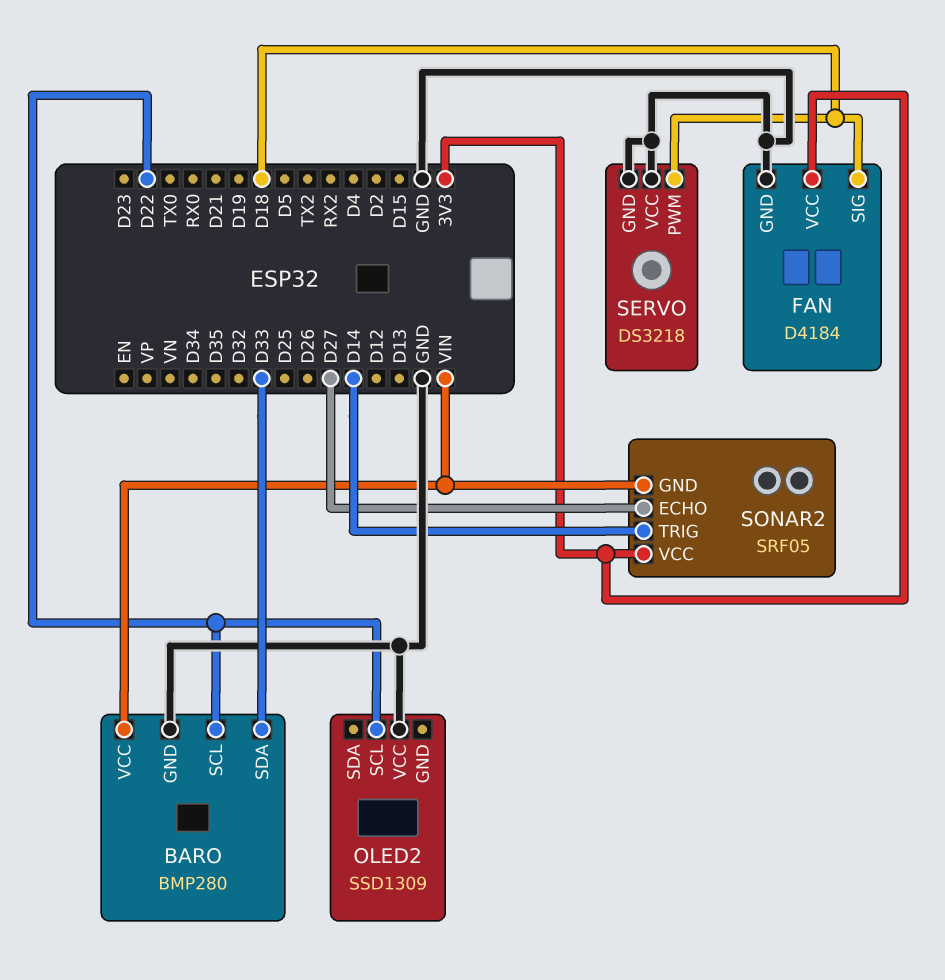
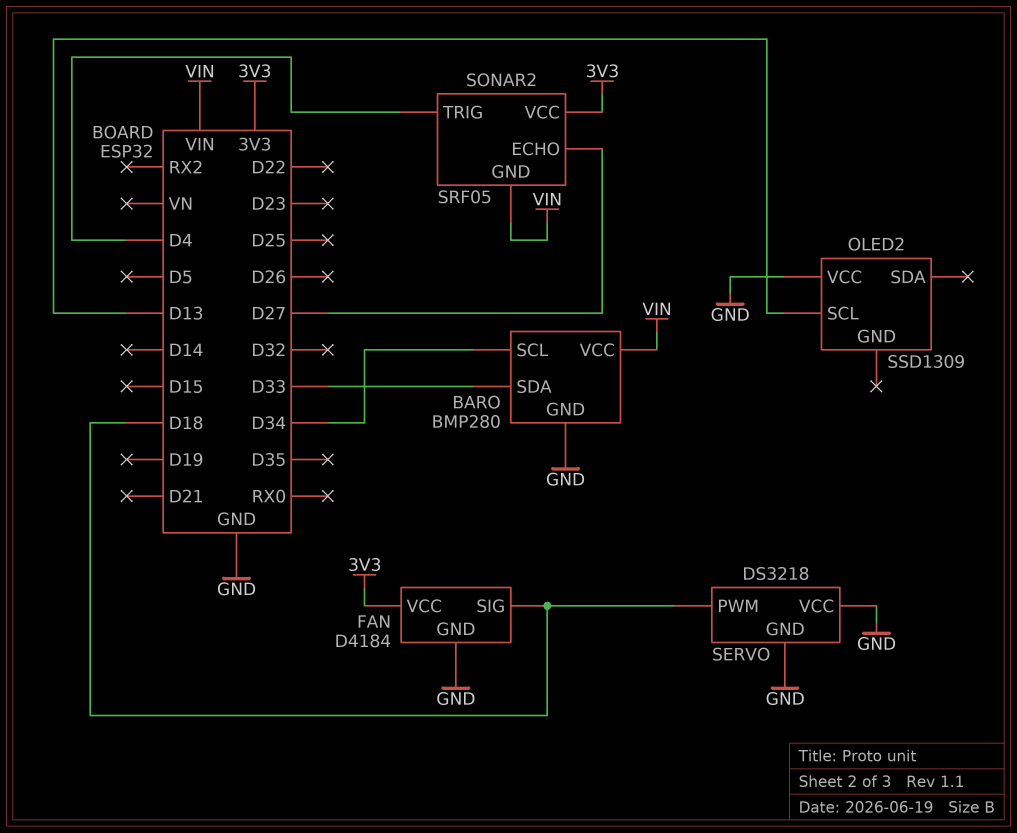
BARO pin SCL: D22 -> D34
OLED2 pin SCL: D22 -> D13
SONAR2 pin TRIG: D14 -> D4

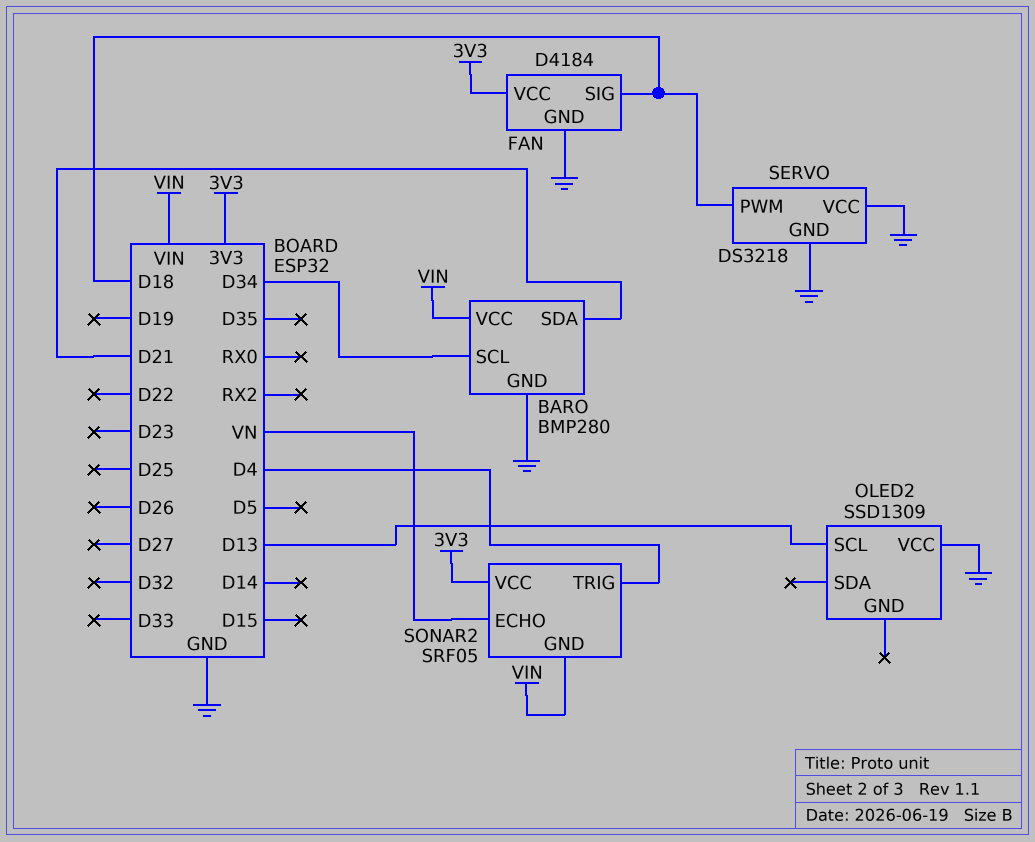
BARO pin SDA: D33 -> D21
SONAR2 pin ECHO: D27 -> VN

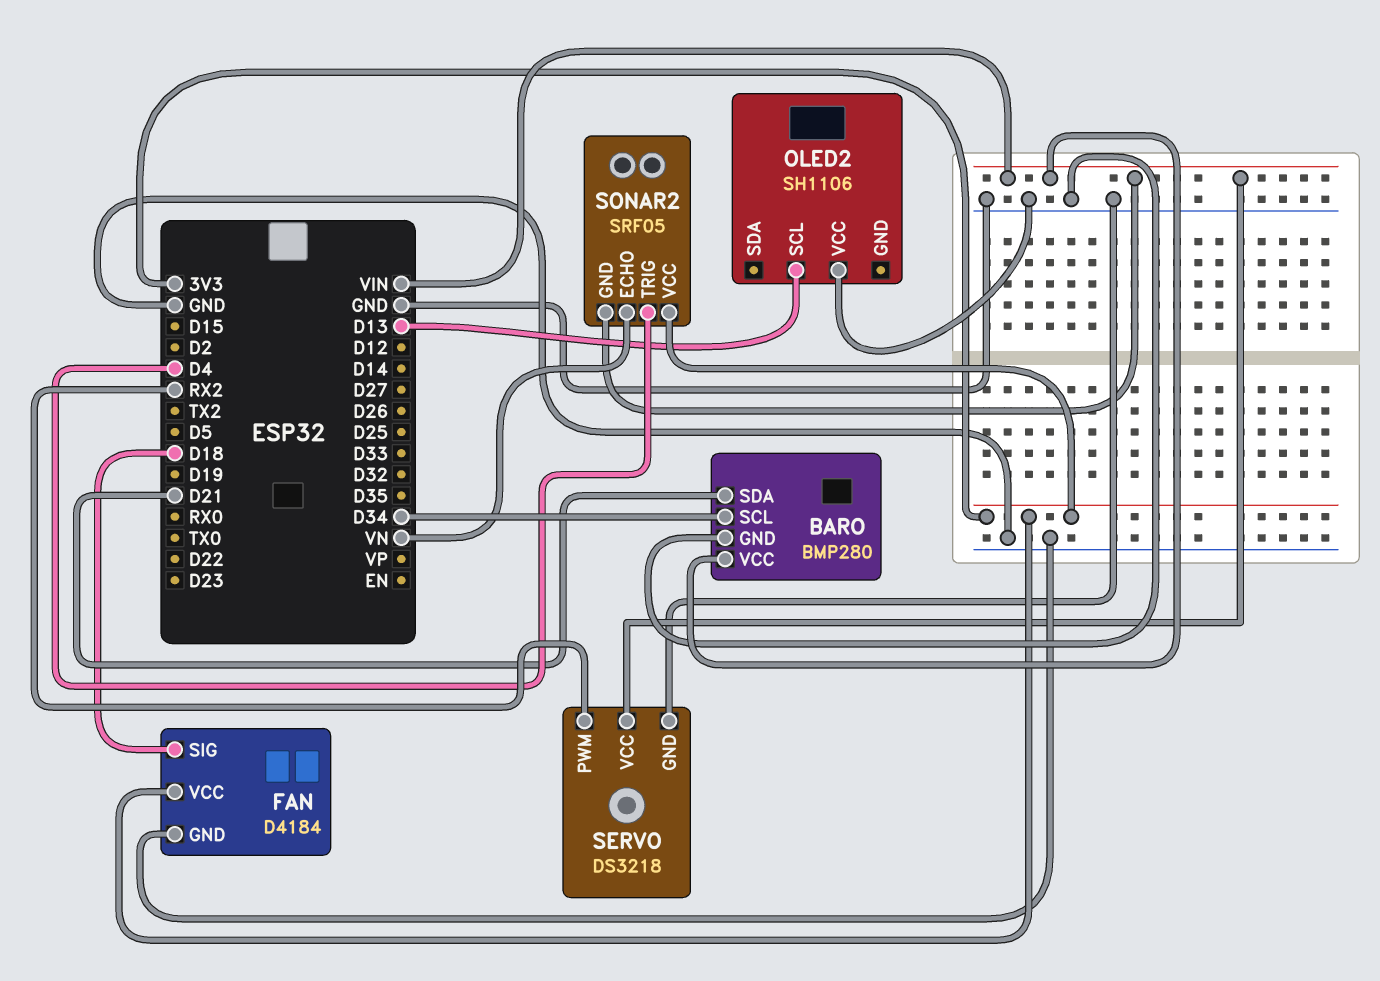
OLED2: SSD1309 -> SH1106
SERVO pin PWM: D18 -> RX2
SERVO pin VCC: GND -> VIN

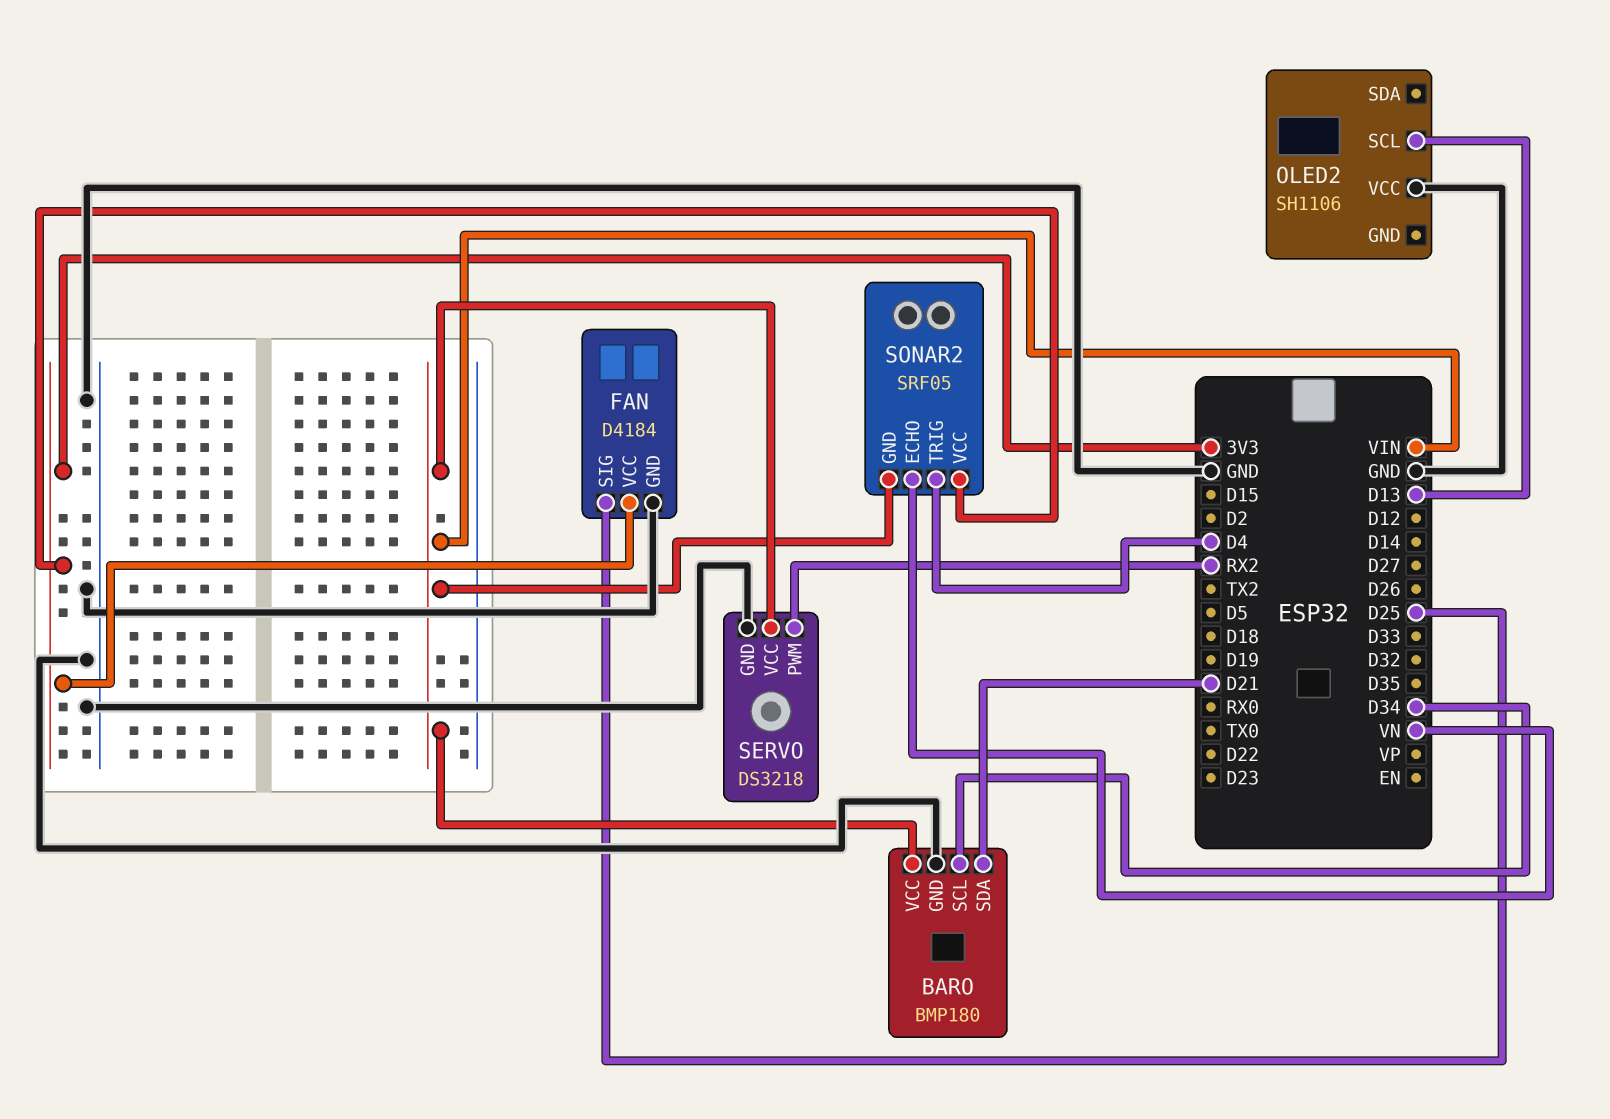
BARO: BMP280 -> BMP180
FAN pin SIG: D18 -> D25

